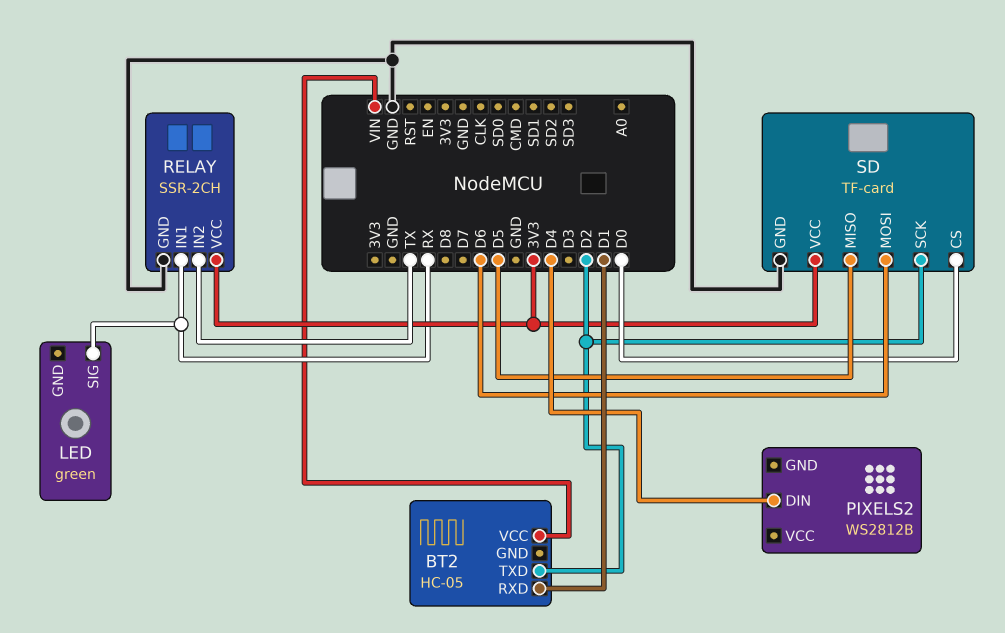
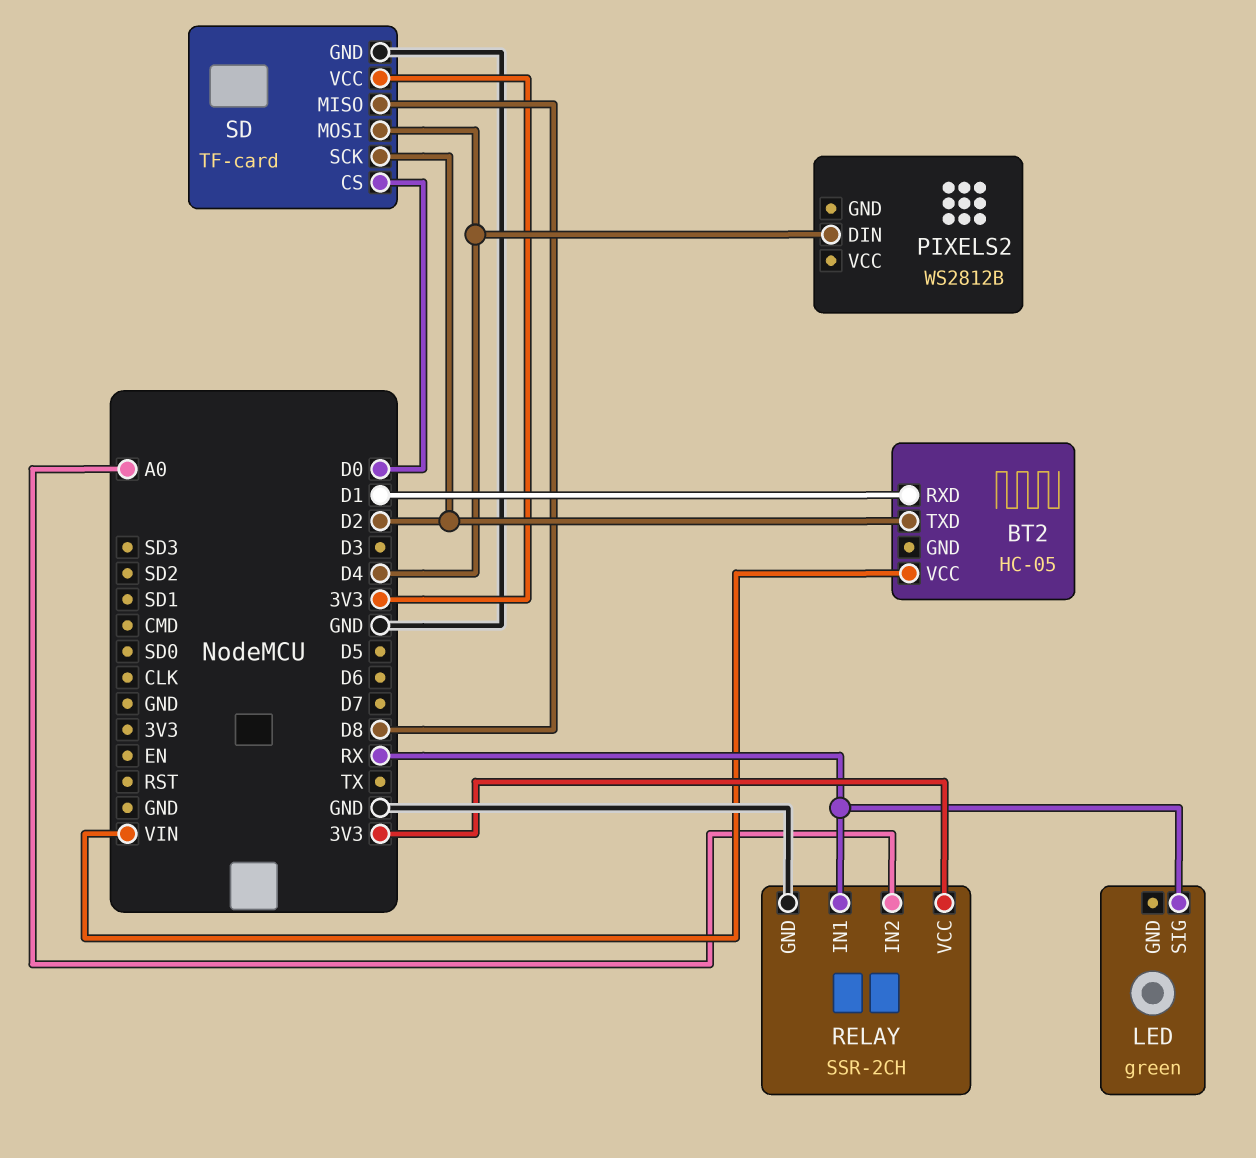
RELAY pin IN2: TX -> A0
SD pin MISO: D5 -> D8
SD pin MOSI: D6 -> D4

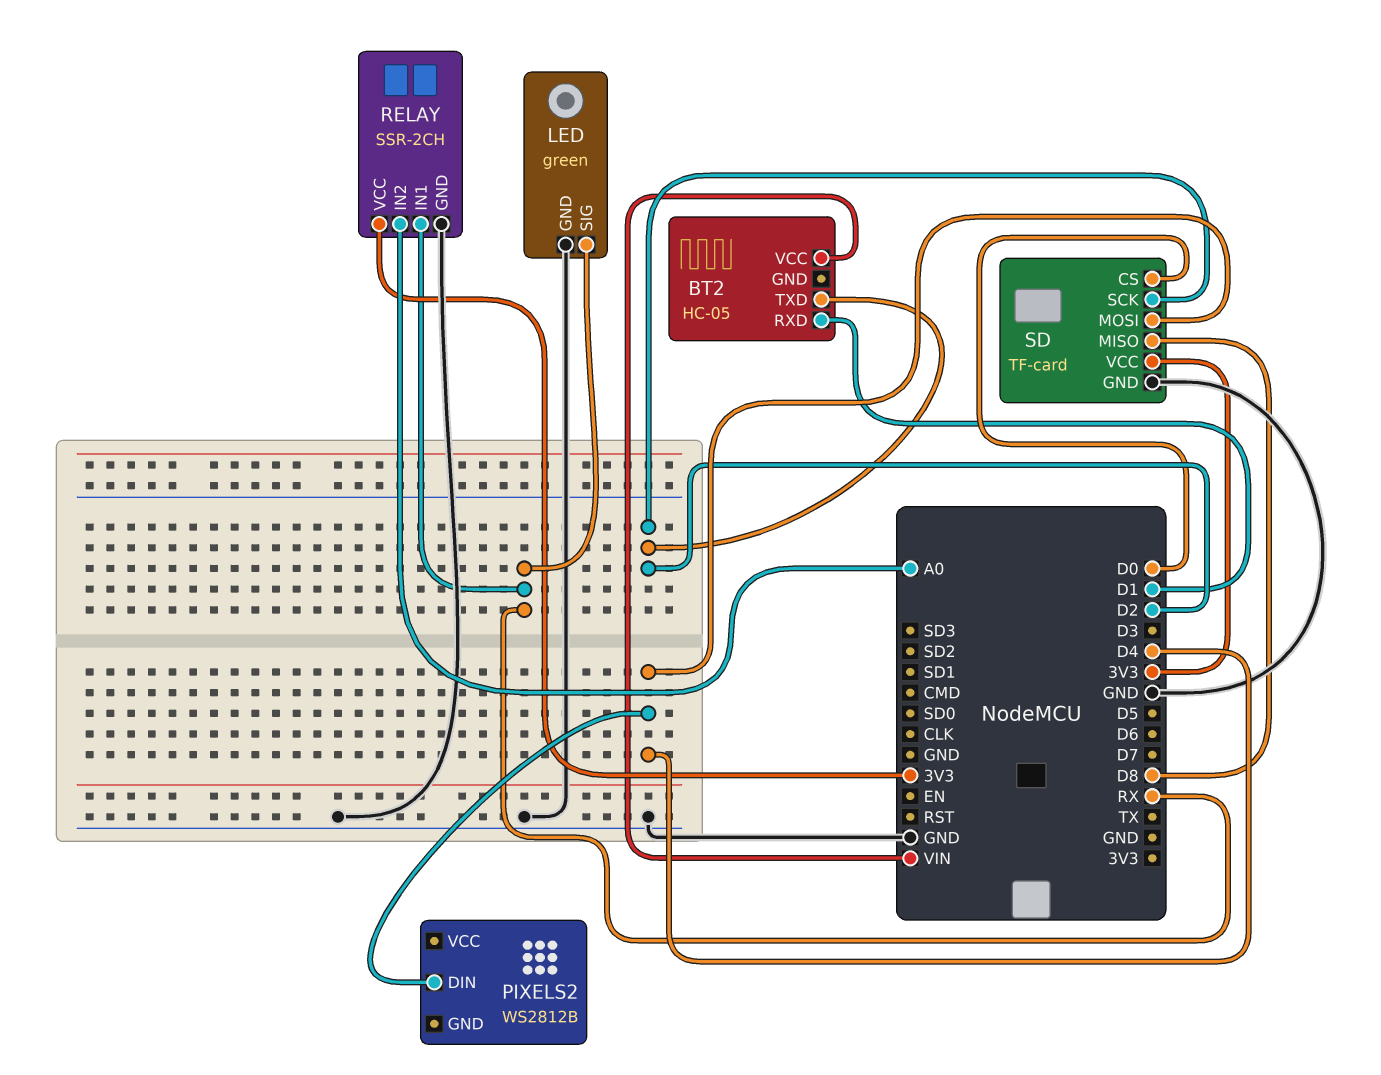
LED pin GND: none -> GND

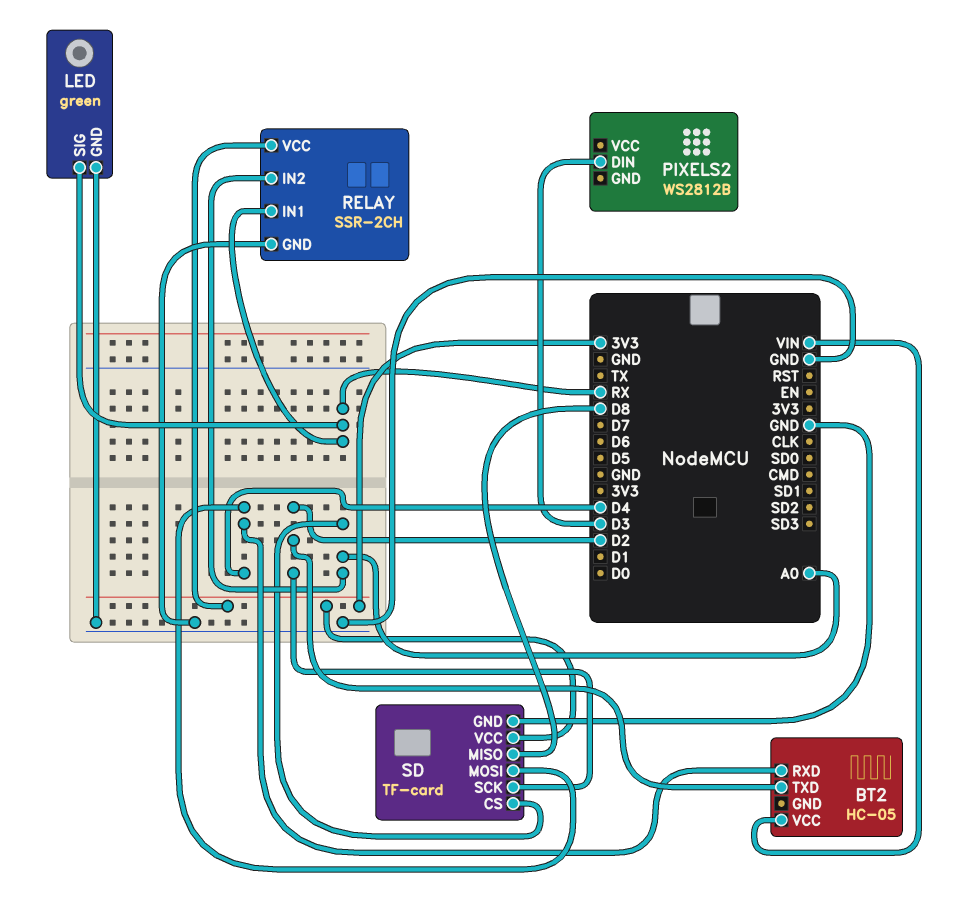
BT2 pin RXD: D1 -> D4
PIXELS2 pin DIN: D4 -> D3
SD pin CS: D0 -> A0

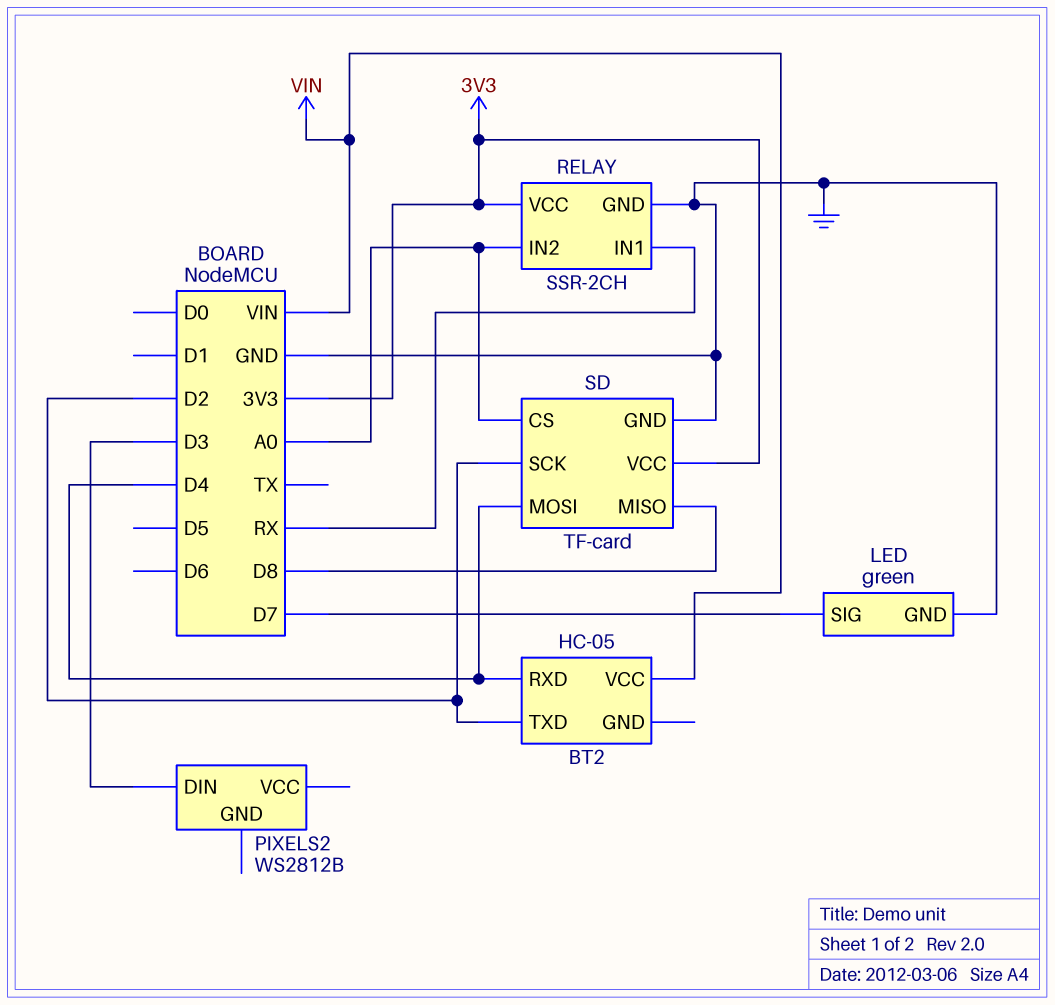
LED pin SIG: RX -> D7

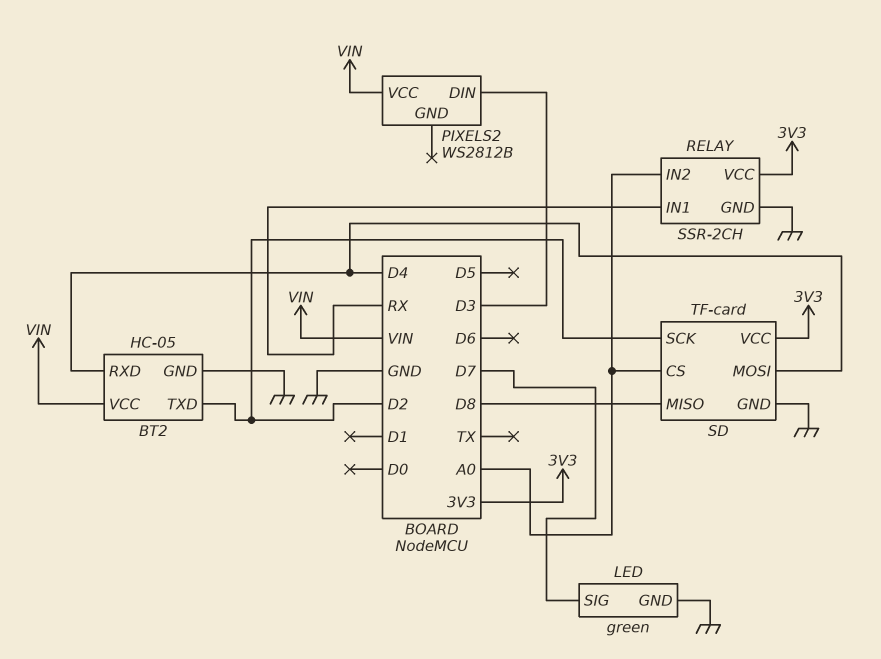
BT2 pin GND: none -> GND
PIXELS2 pin VCC: none -> VIN

